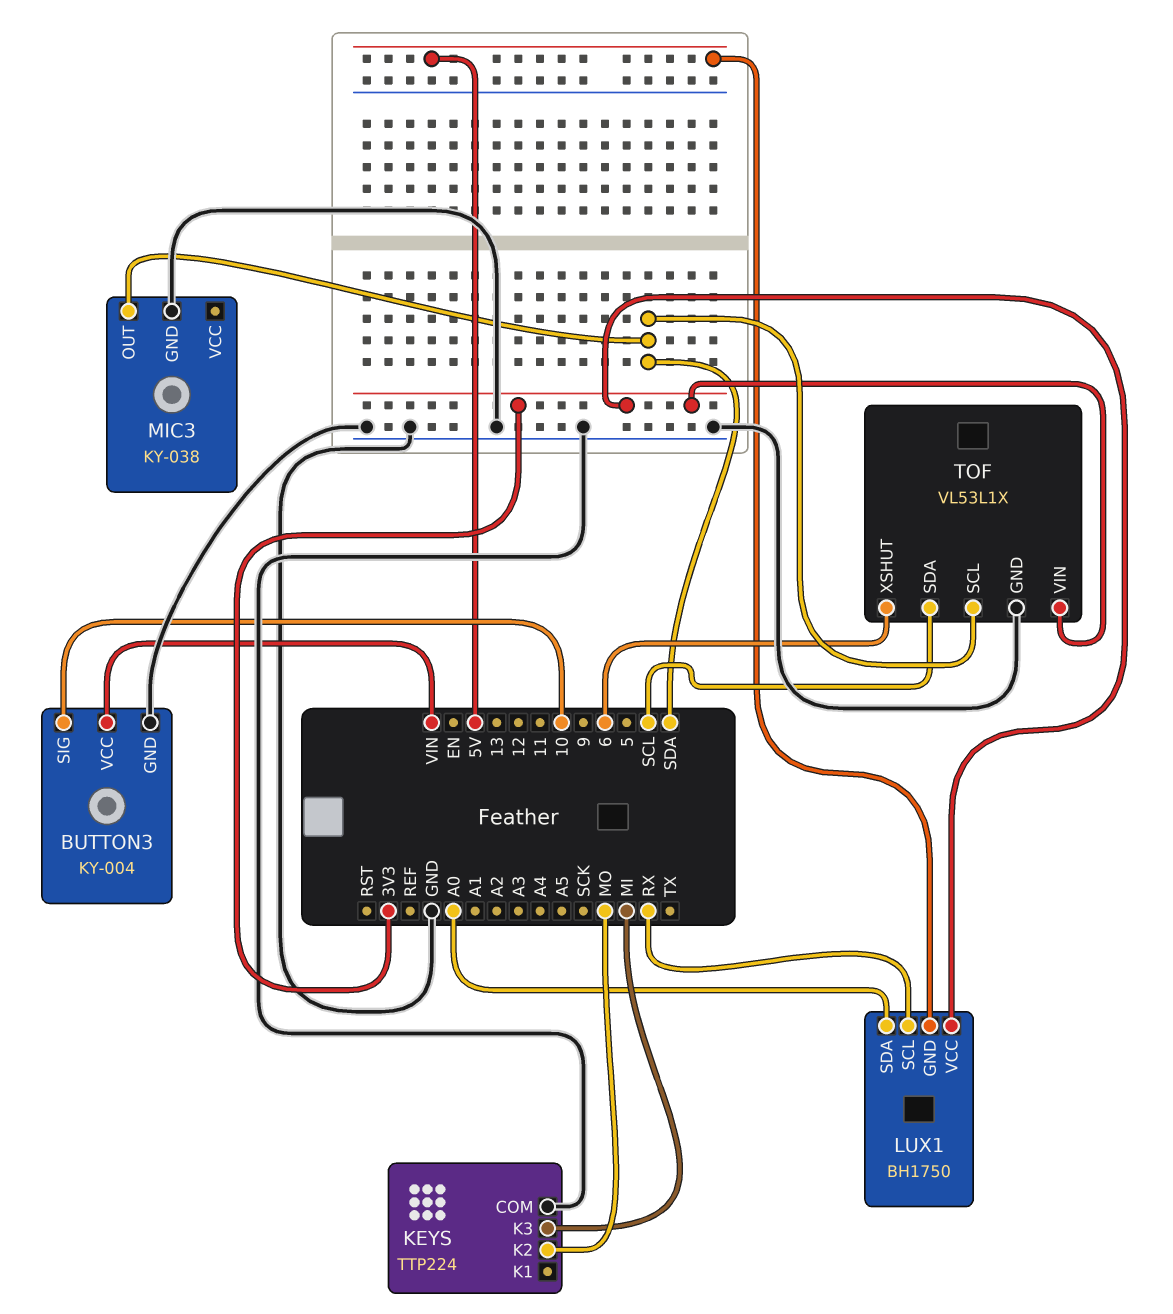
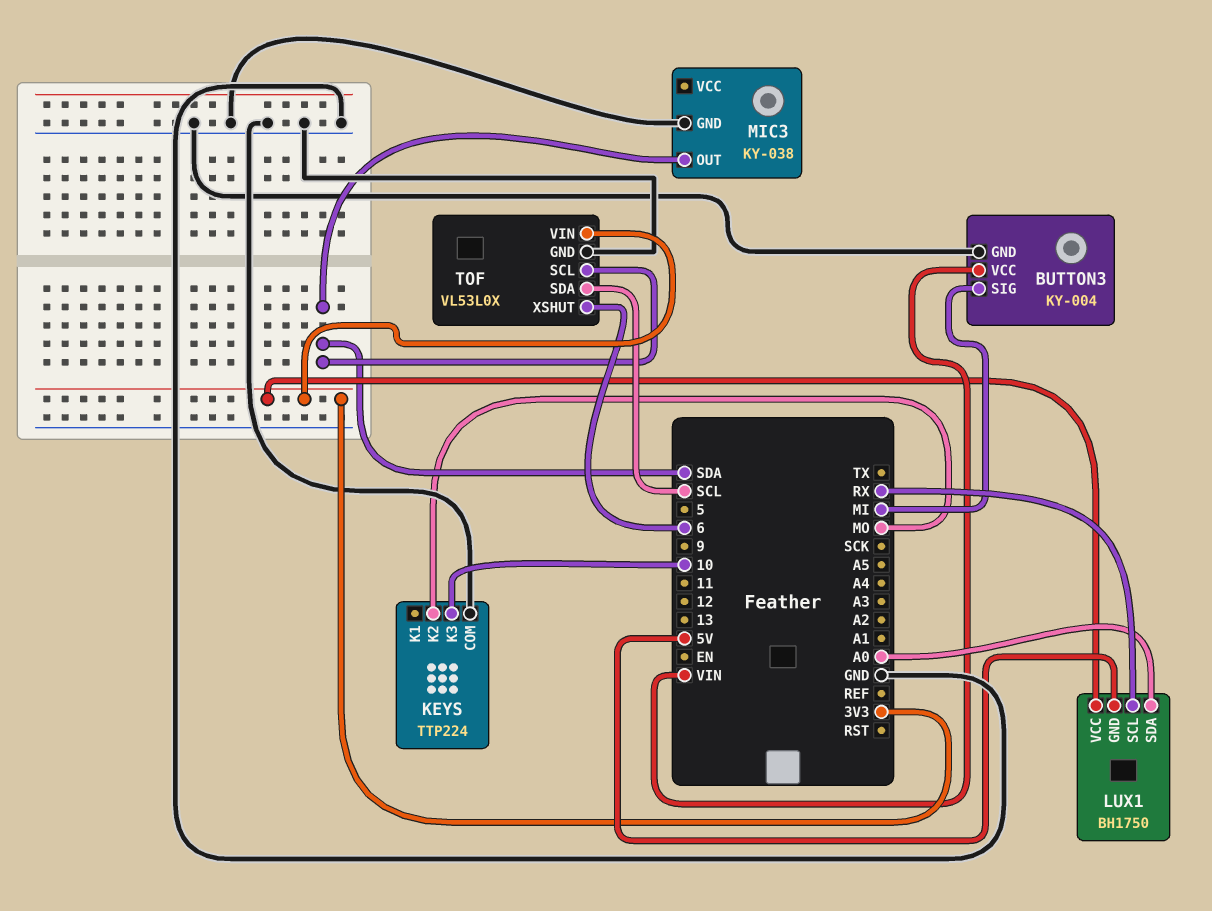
BUTTON3 pin SIG: 10 -> MI
KEYS pin K3: MI -> 10
TOF: VL53L1X -> VL53L0X

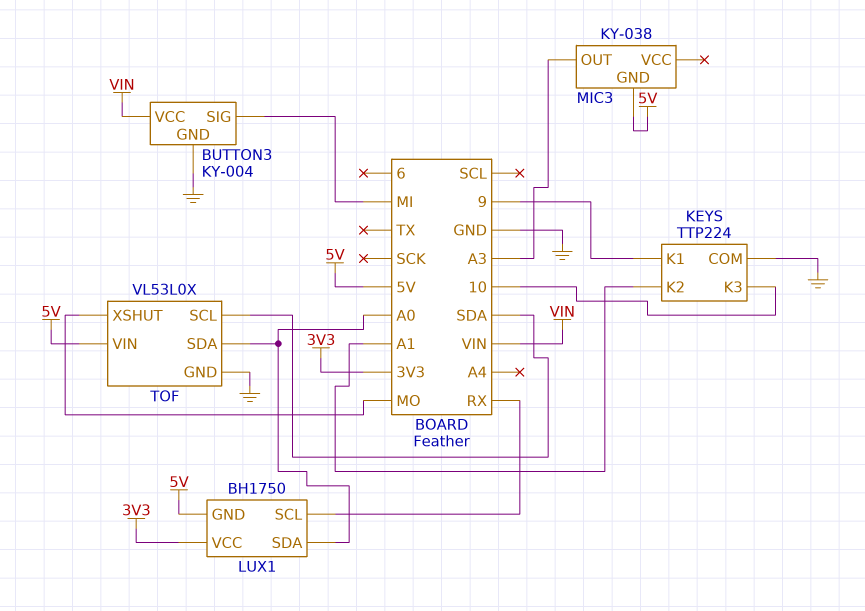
KEYS pin K1: none -> 9
KEYS pin K2: MO -> A1
MIC3 pin GND: GND -> 5V
MIC3 pin OUT: SDA -> A3
TOF pin SDA: SCL -> A0
TOF pin VIN: 3V3 -> 5V
TOF pin XSHUT: 6 -> MO

